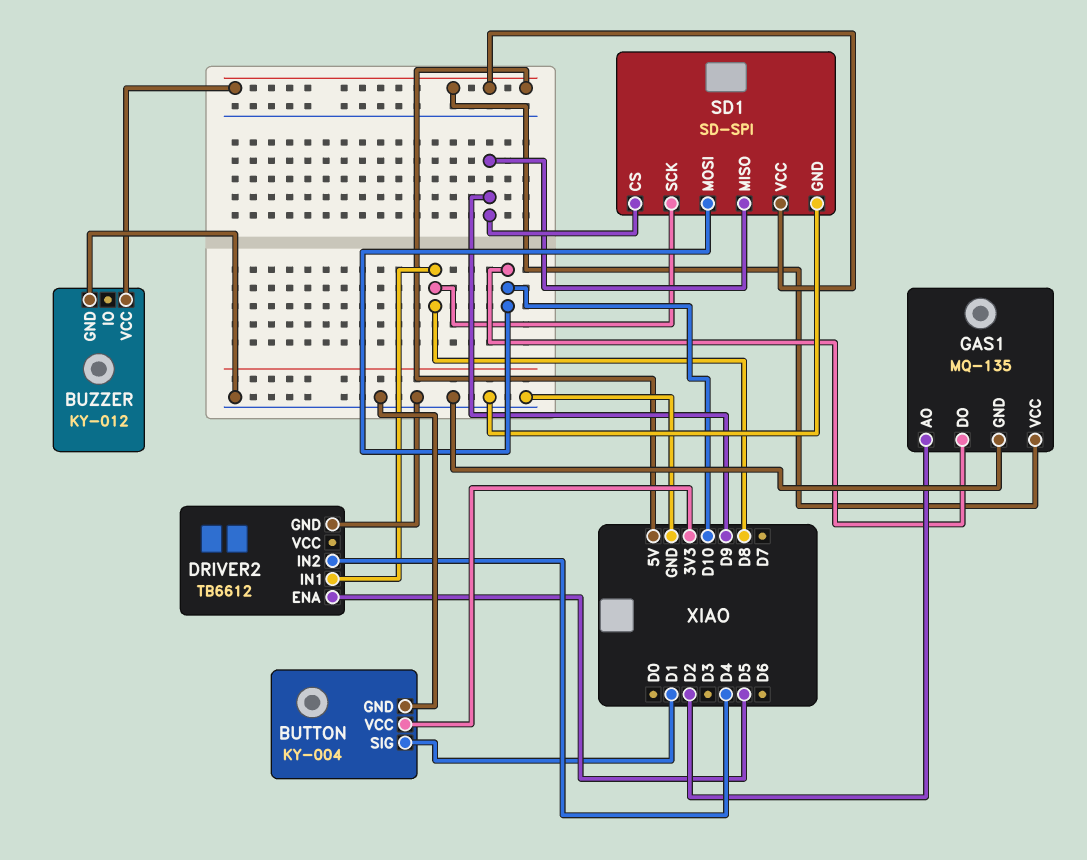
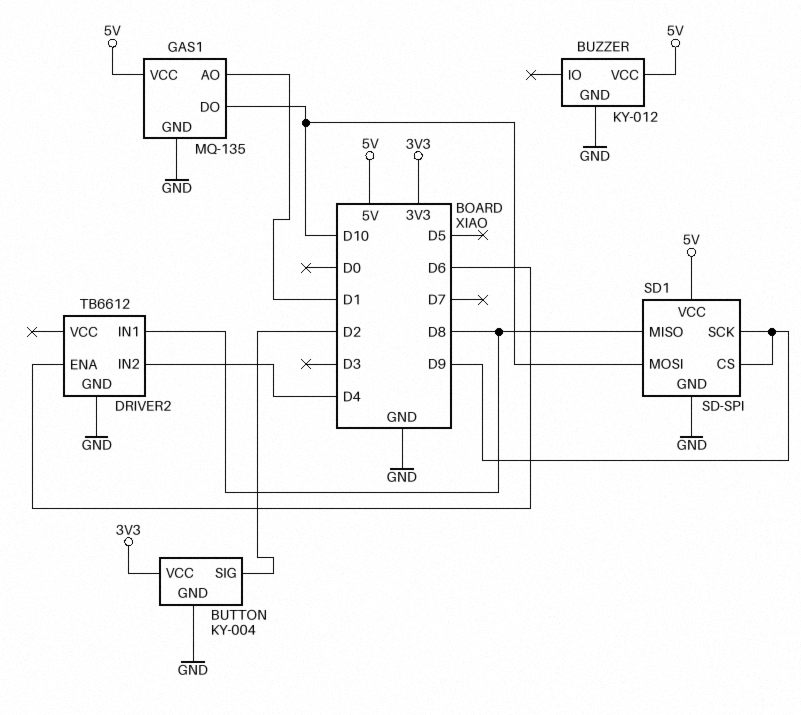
BUTTON pin SIG: D1 -> D2
DRIVER2 pin ENA: D5 -> D6
GAS1 pin AO: D2 -> D1
SD1 pin MISO: D9 -> D8
SD1 pin SCK: D8 -> D9

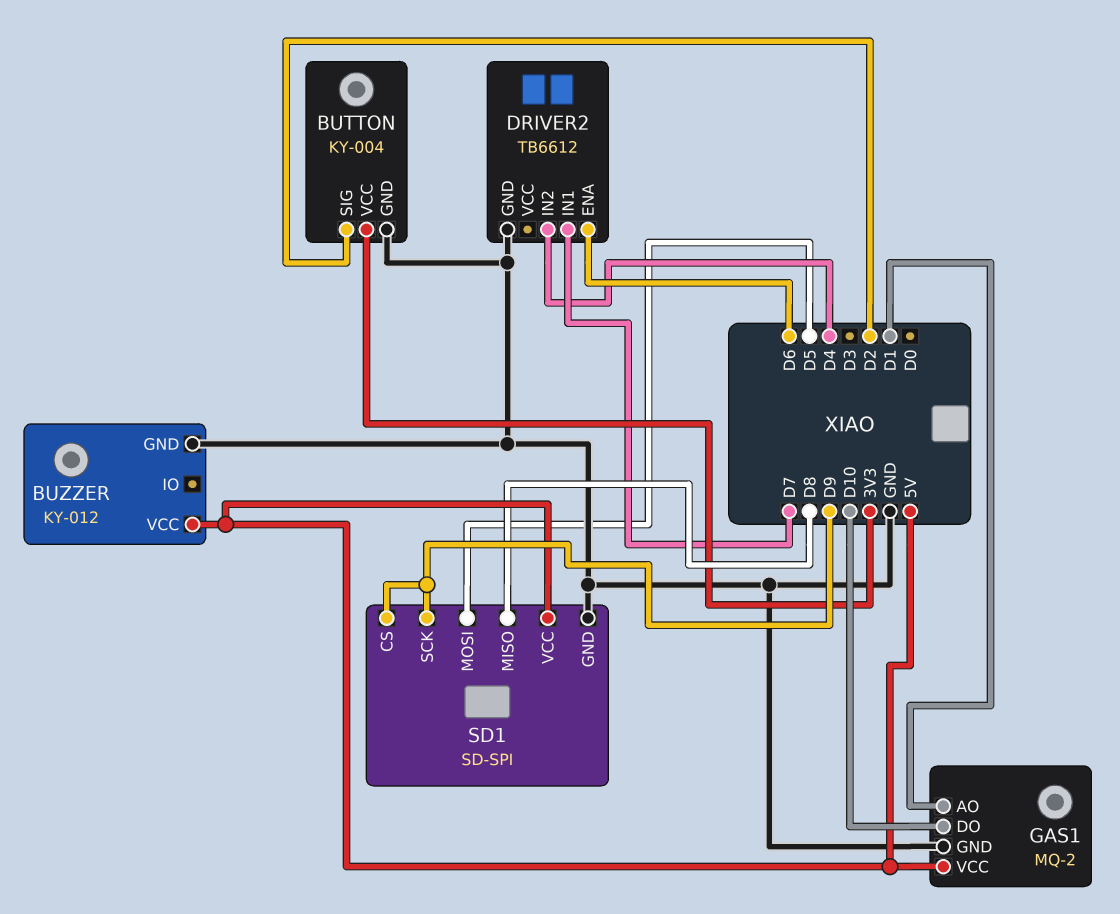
DRIVER2 pin IN1: D8 -> D7
GAS1: MQ-135 -> MQ-2
SD1 pin MOSI: D10 -> D5

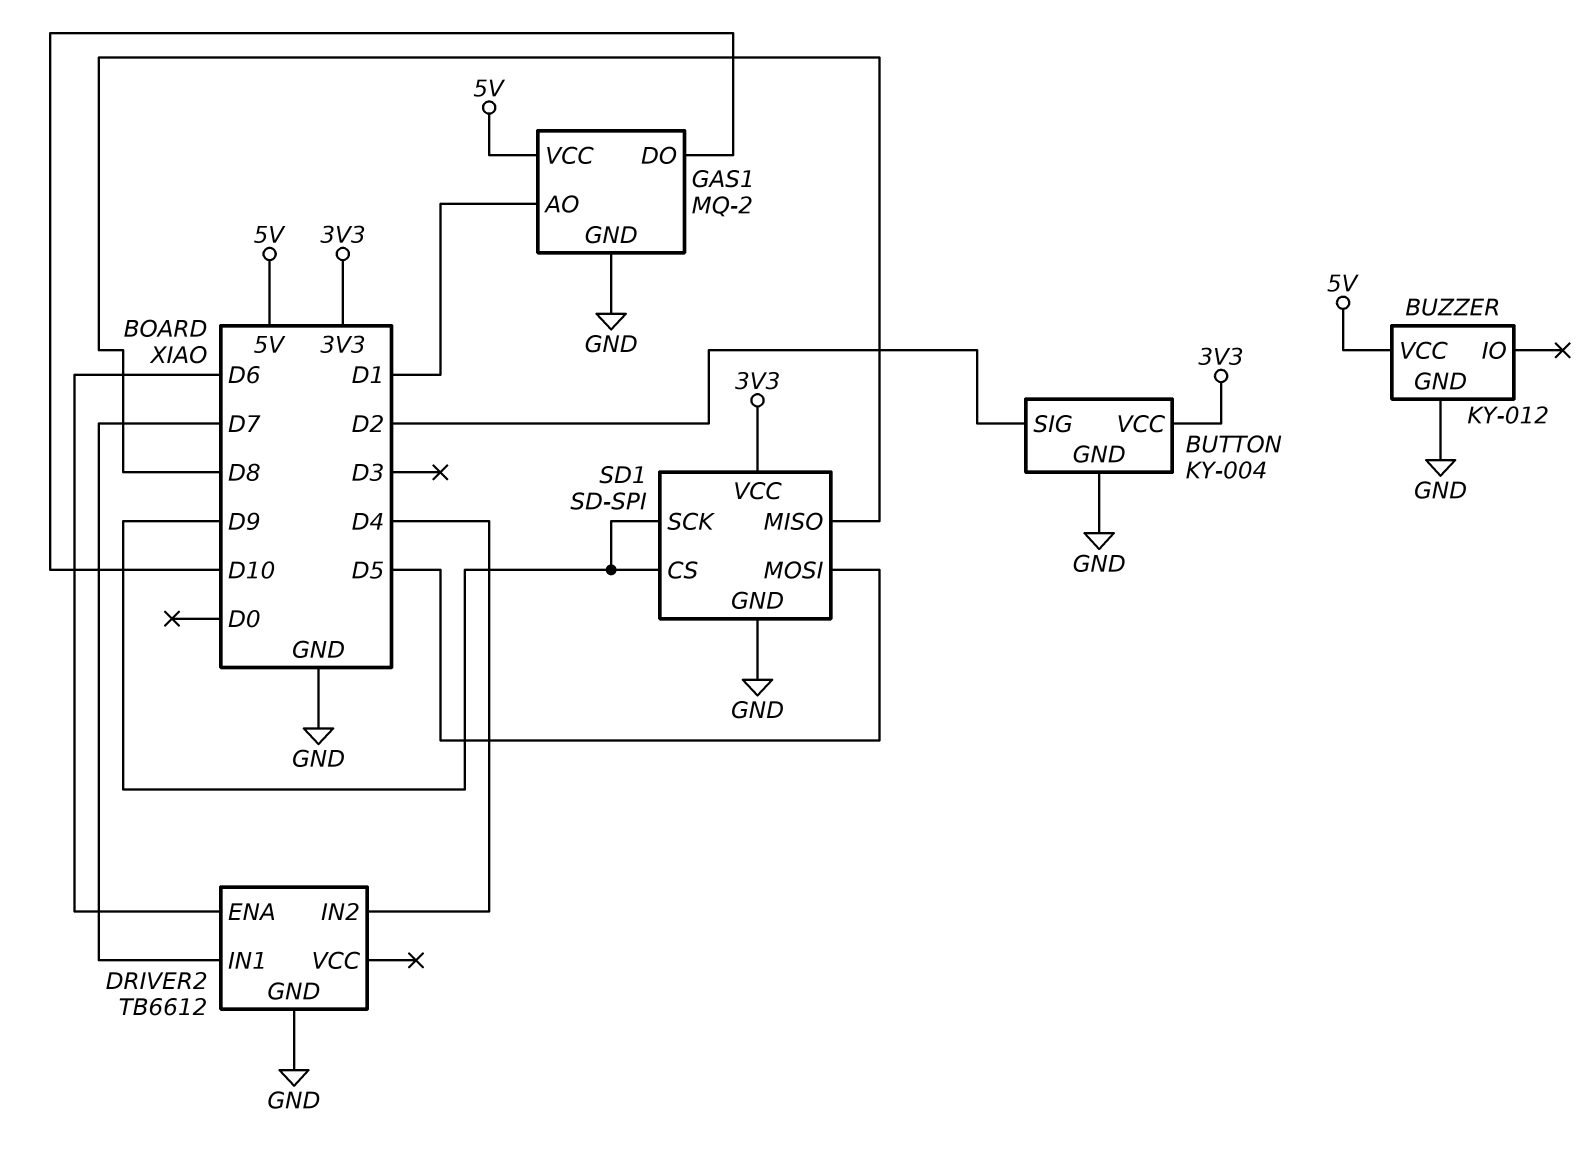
SD1 pin VCC: 5V -> 3V3

